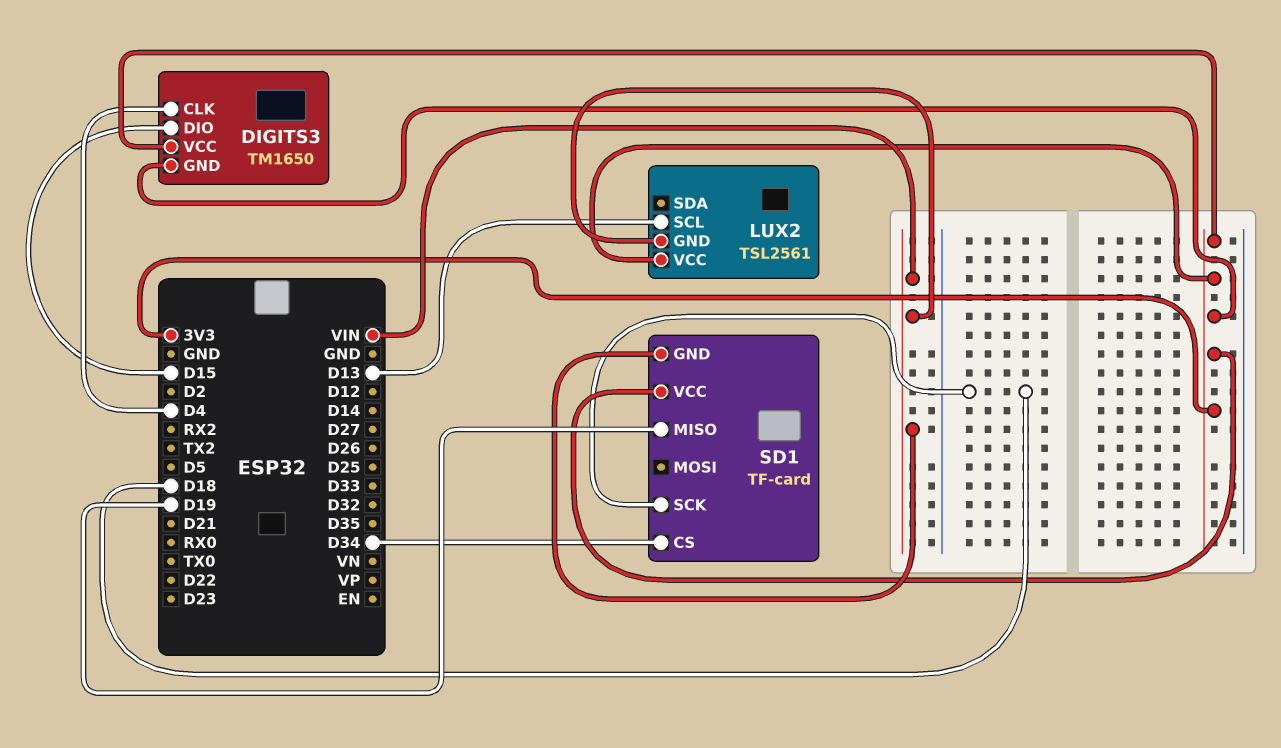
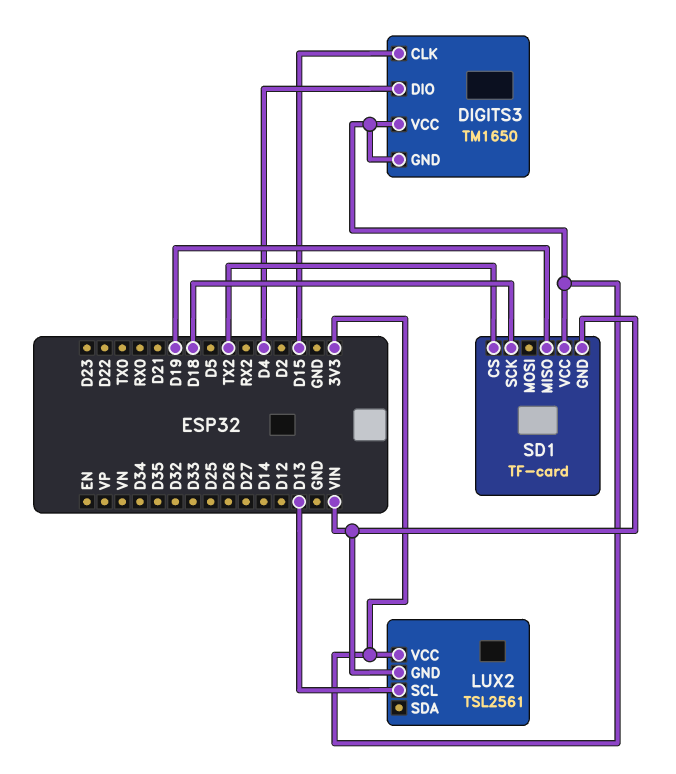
DIGITS3 pin CLK: D4 -> D15
DIGITS3 pin DIO: D15 -> D4
SD1 pin CS: D34 -> TX2

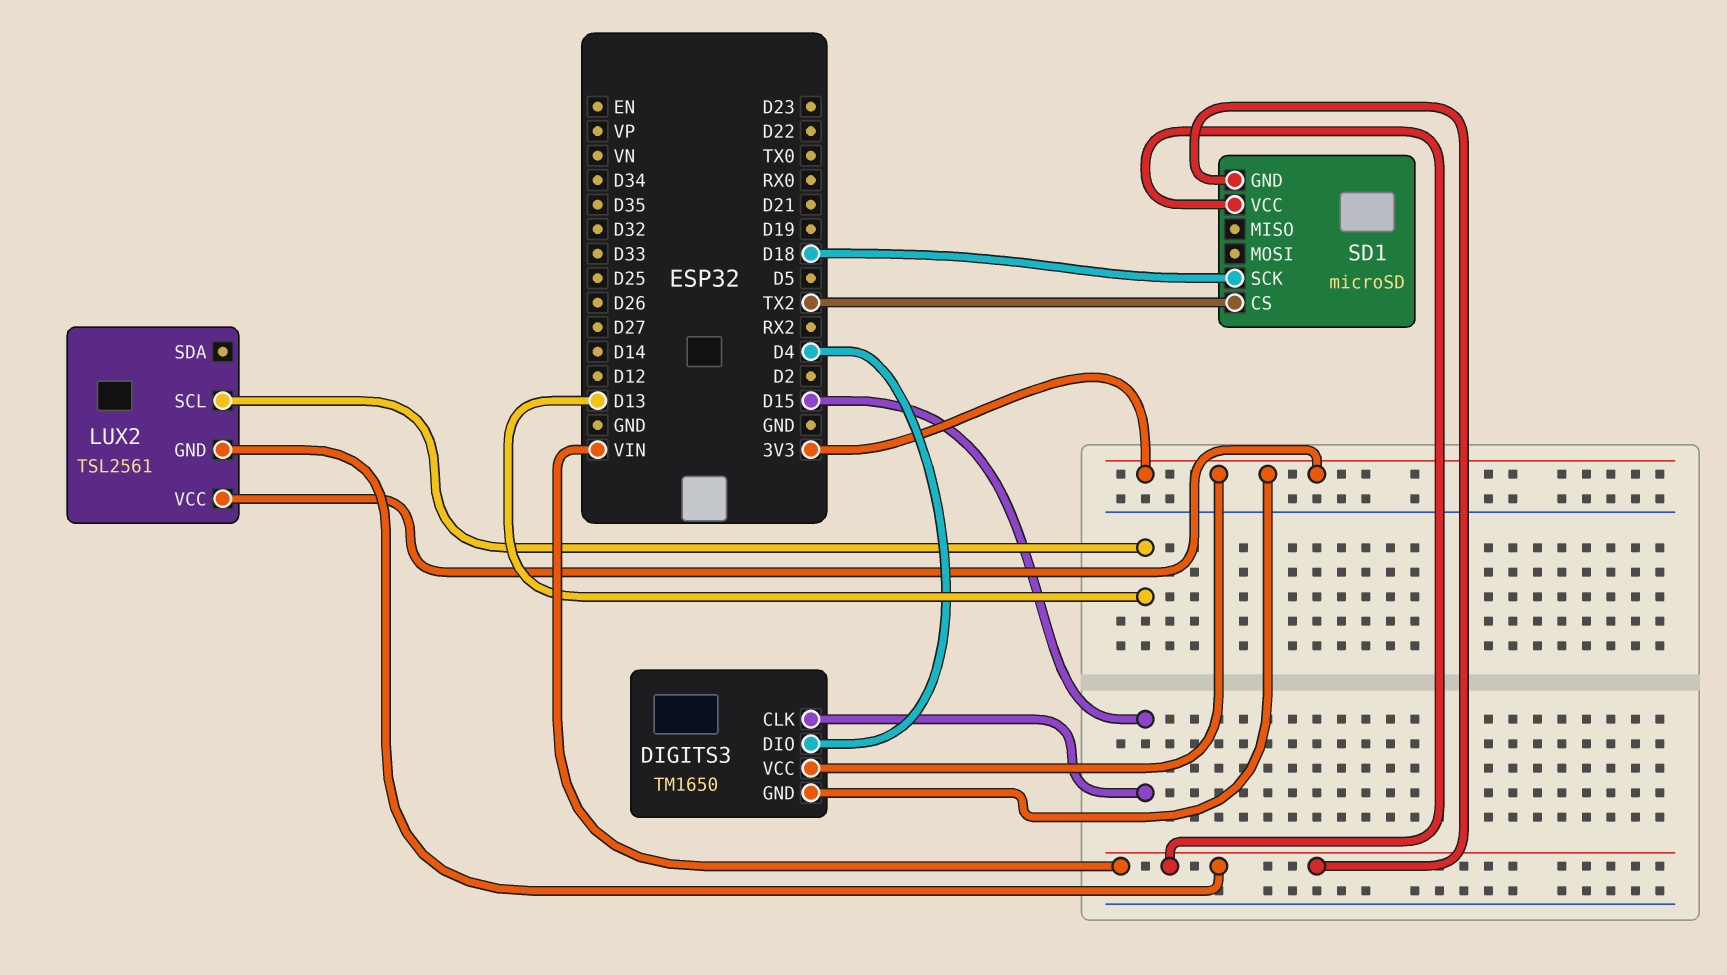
SD1: TF-card -> microSD
SD1 pin MISO: D19 -> none
SD1 pin VCC: 3V3 -> VIN

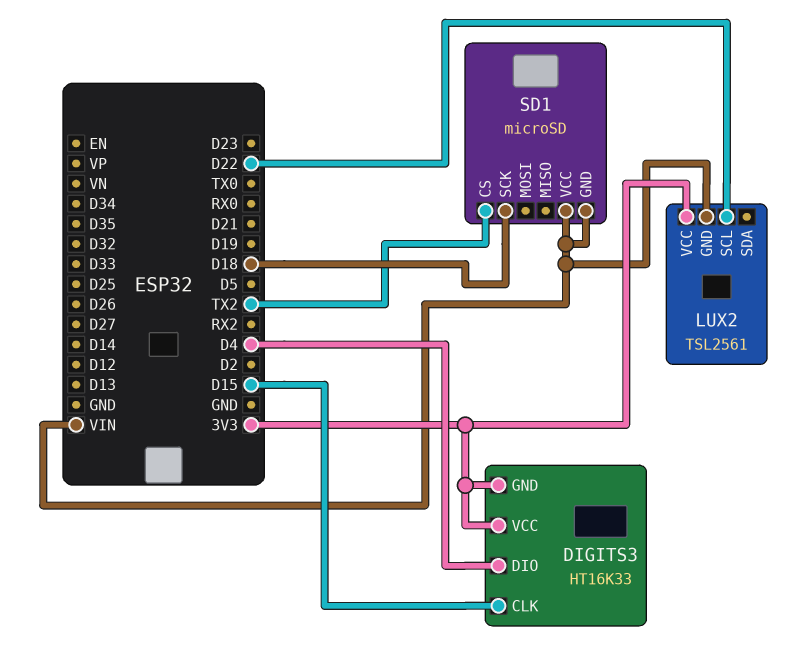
DIGITS3: TM1650 -> HT16K33
LUX2 pin SCL: D13 -> D22

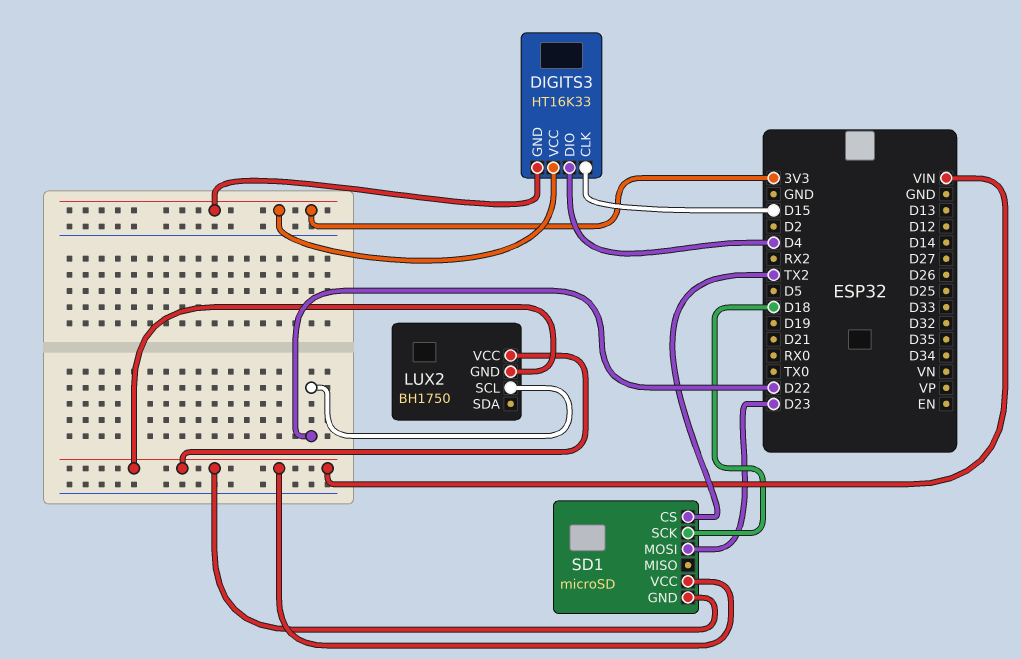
LUX2: TSL2561 -> BH1750
LUX2 pin VCC: 3V3 -> VIN
SD1 pin MOSI: none -> D23

